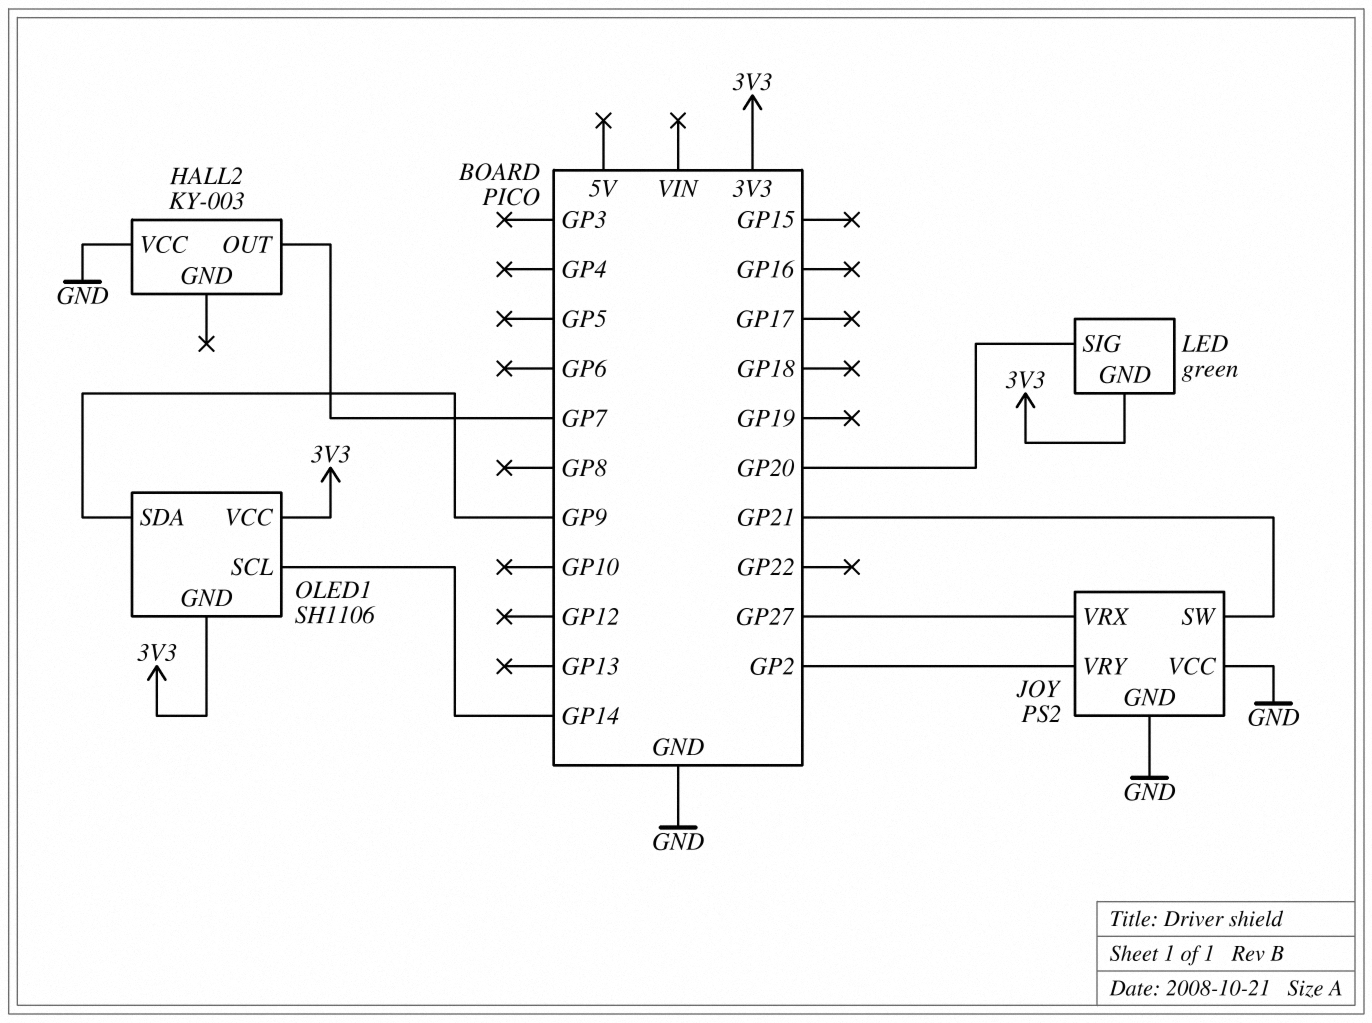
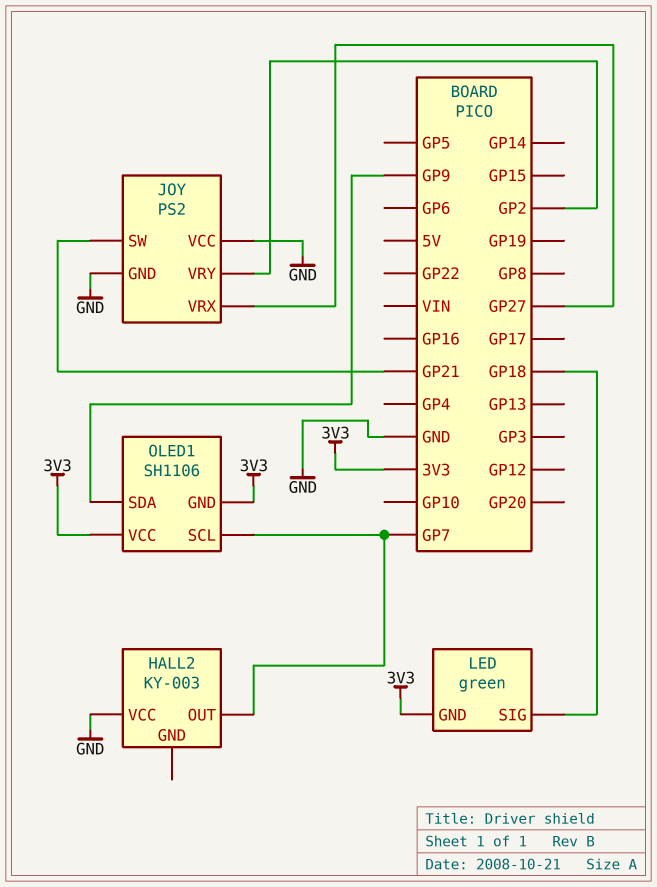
LED pin SIG: GP20 -> GP18
OLED1 pin SCL: GP14 -> GP7

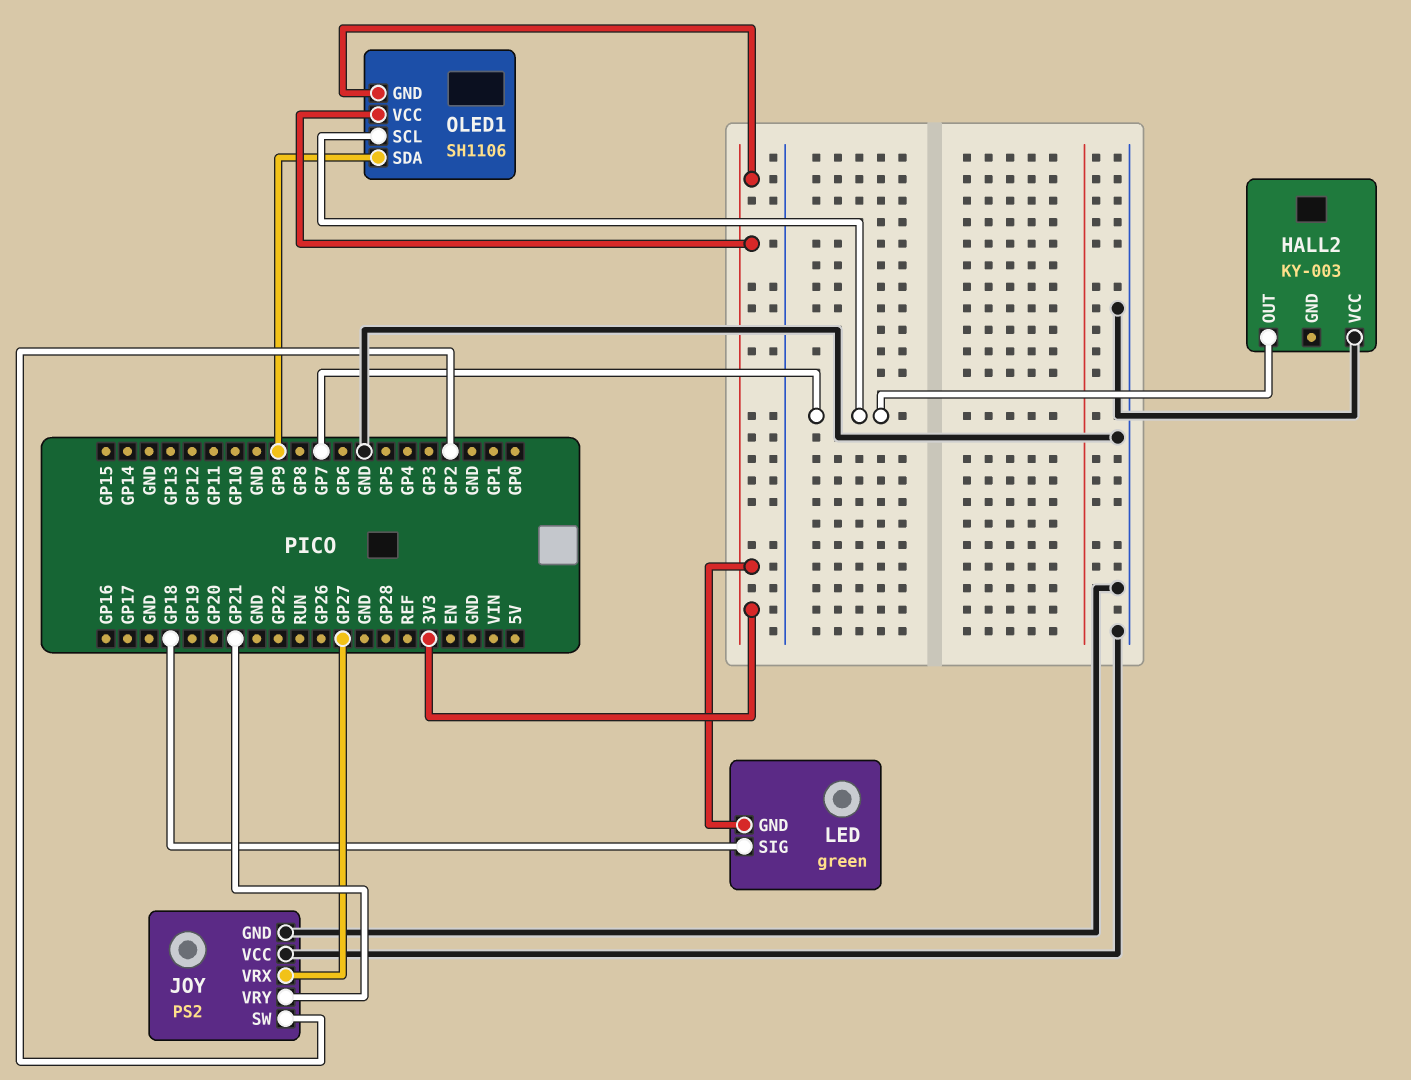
JOY pin SW: GP21 -> GP2
JOY pin VRY: GP2 -> GP21

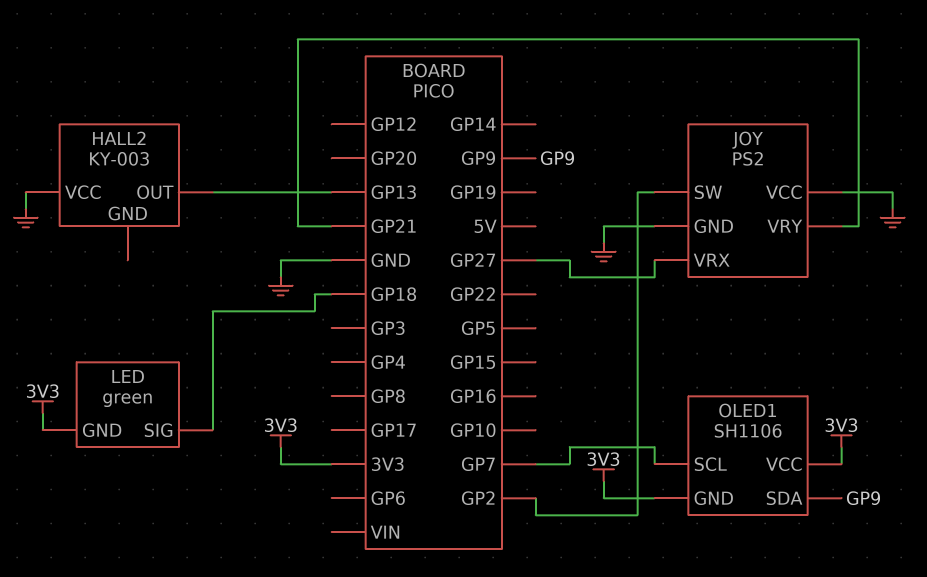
HALL2 pin OUT: GP7 -> GP13

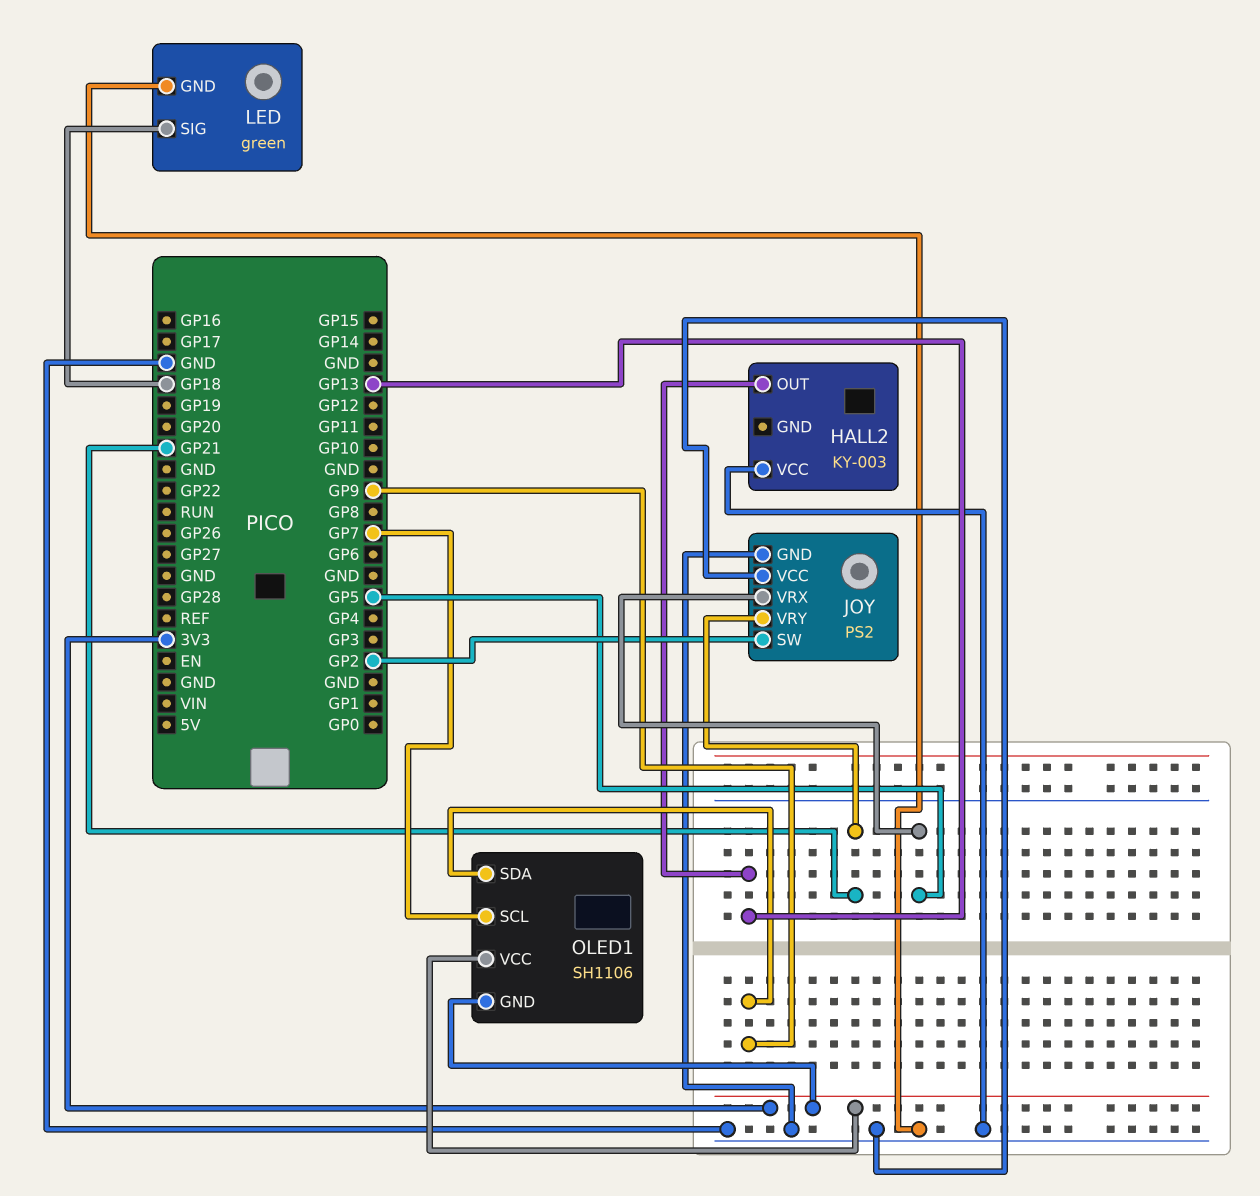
JOY pin VRX: GP27 -> GP5
LED pin GND: 3V3 -> GND

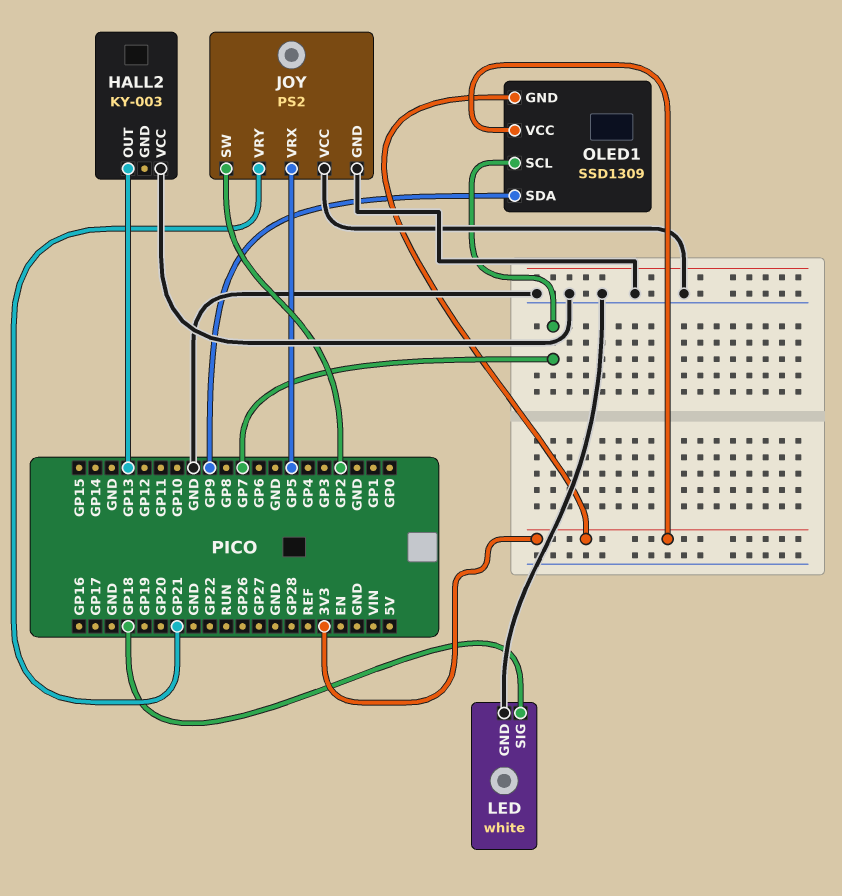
LED: green -> white
OLED1: SH1106 -> SSD1309

